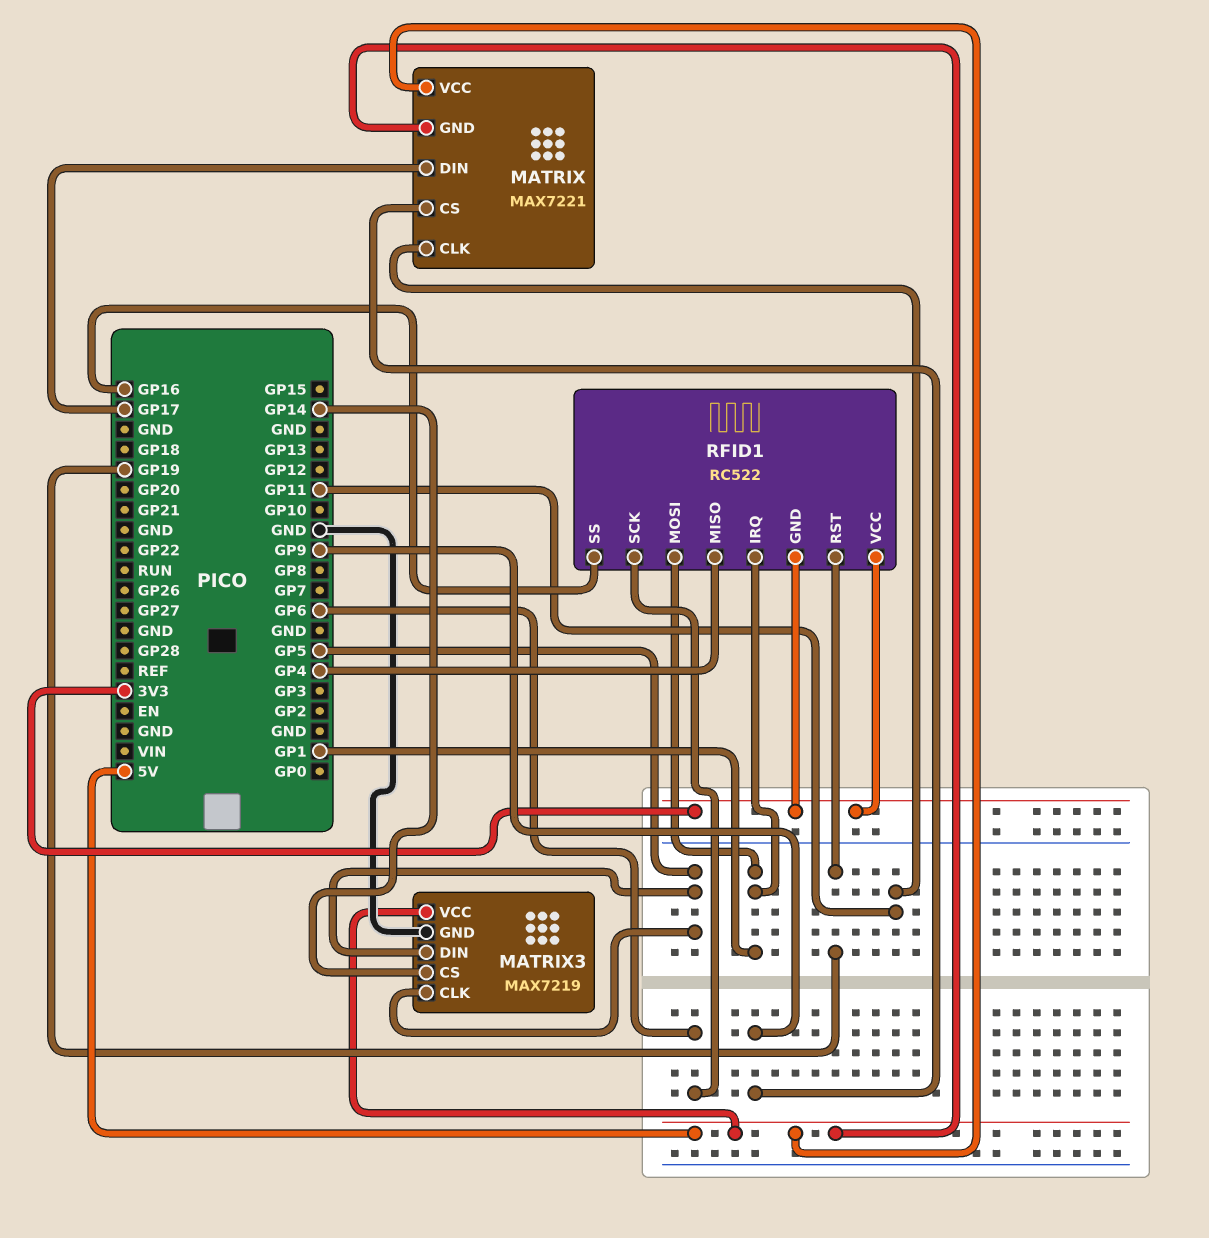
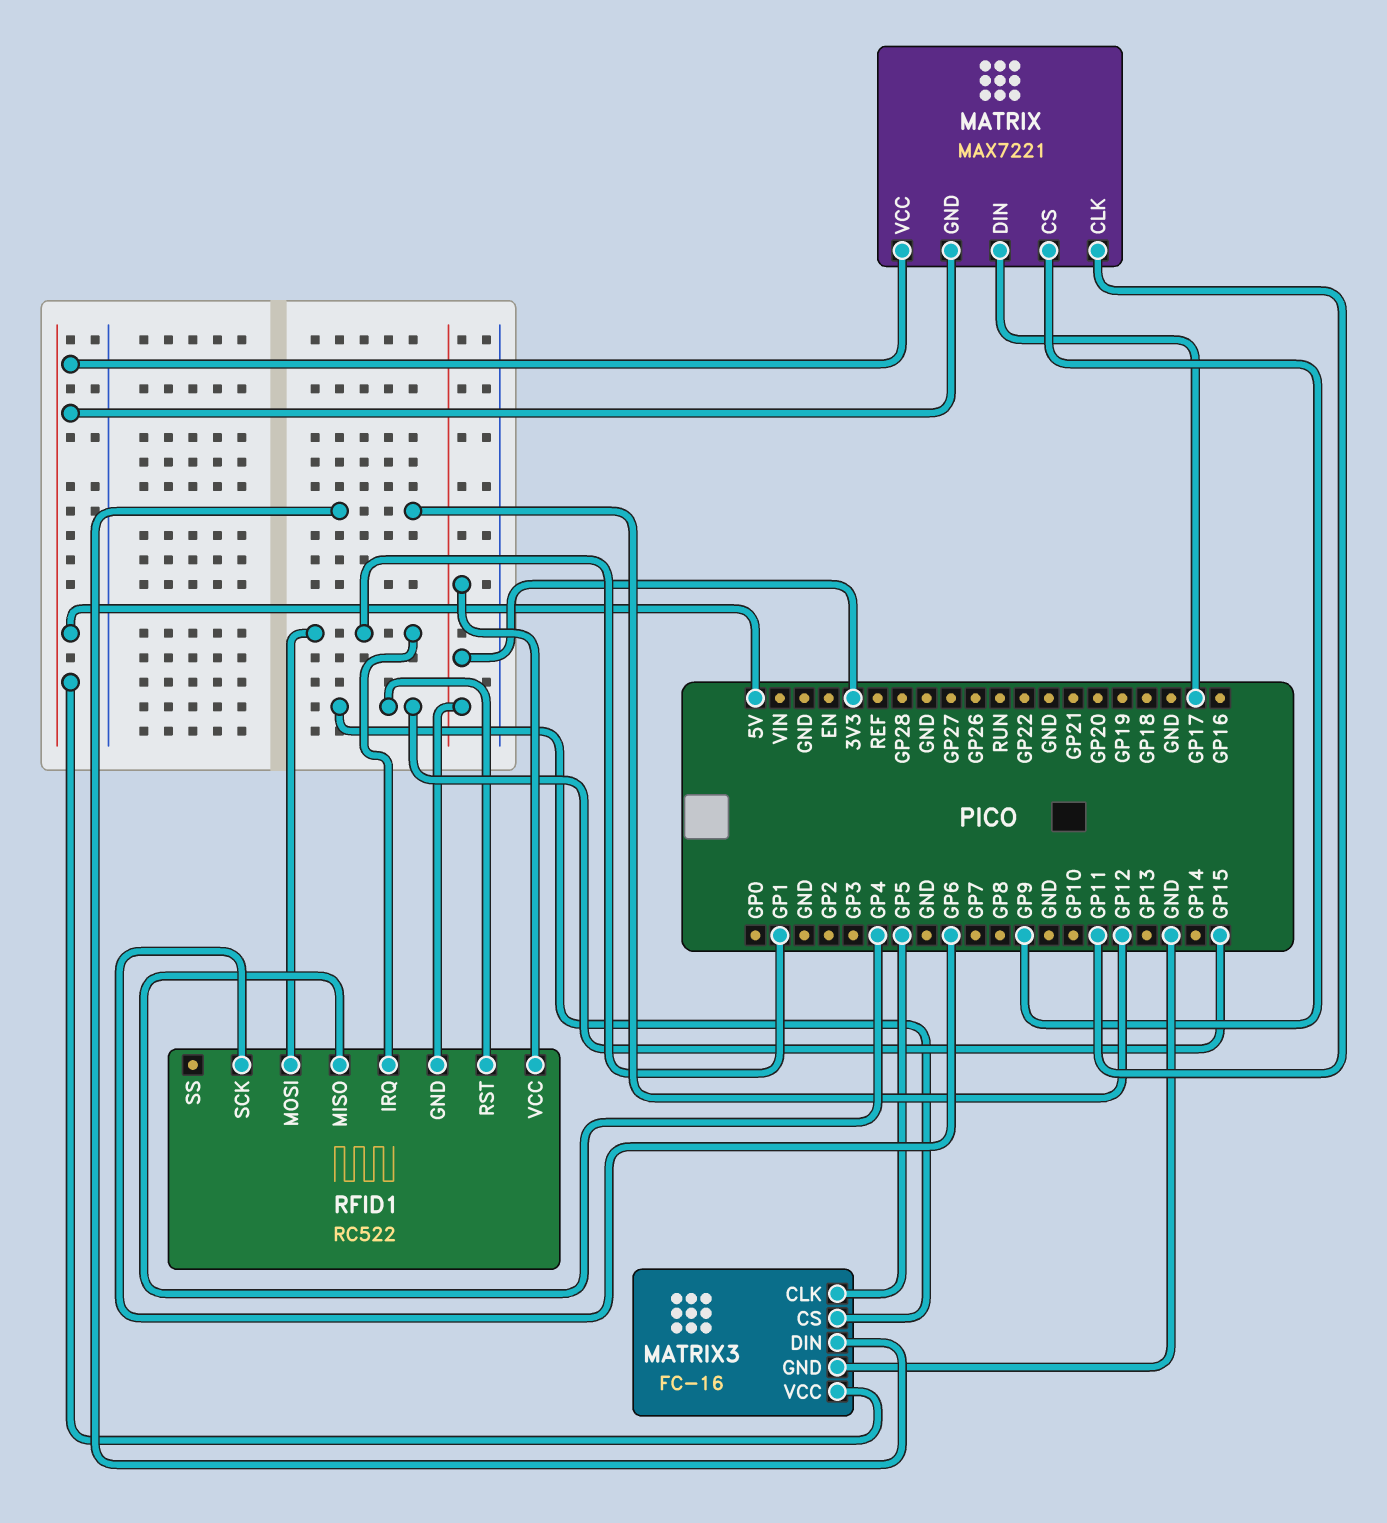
MATRIX3: MAX7219 -> FC-16
MATRIX3 pin CS: GP14 -> GP15
MATRIX3 pin DIN: GP5 -> GP12
RFID1 pin RST: GP19 -> GP15
RFID1 pin SS: GP16 -> none

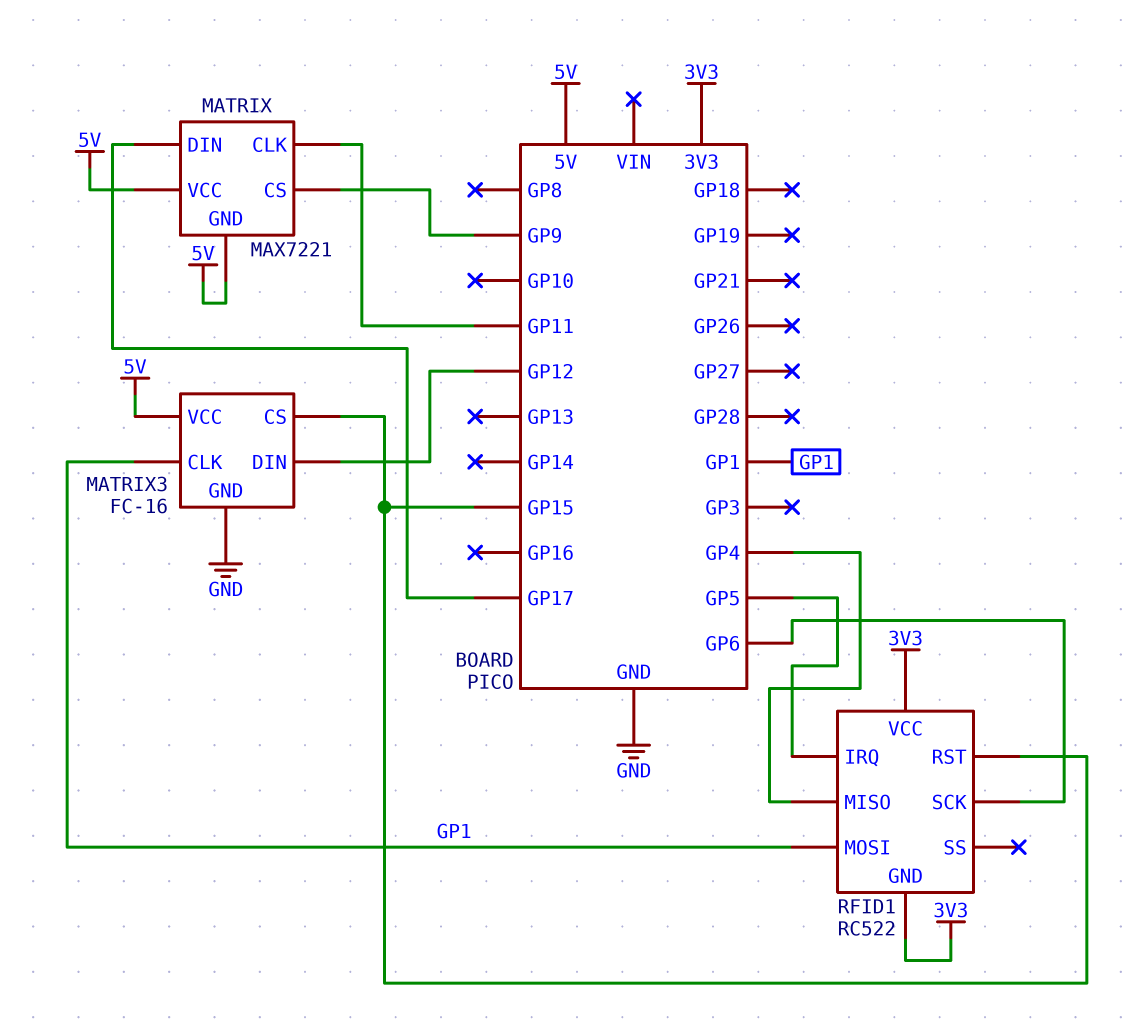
MATRIX3 pin CLK: GP5 -> GP1
RFID1 pin IRQ: GP1 -> GP5

